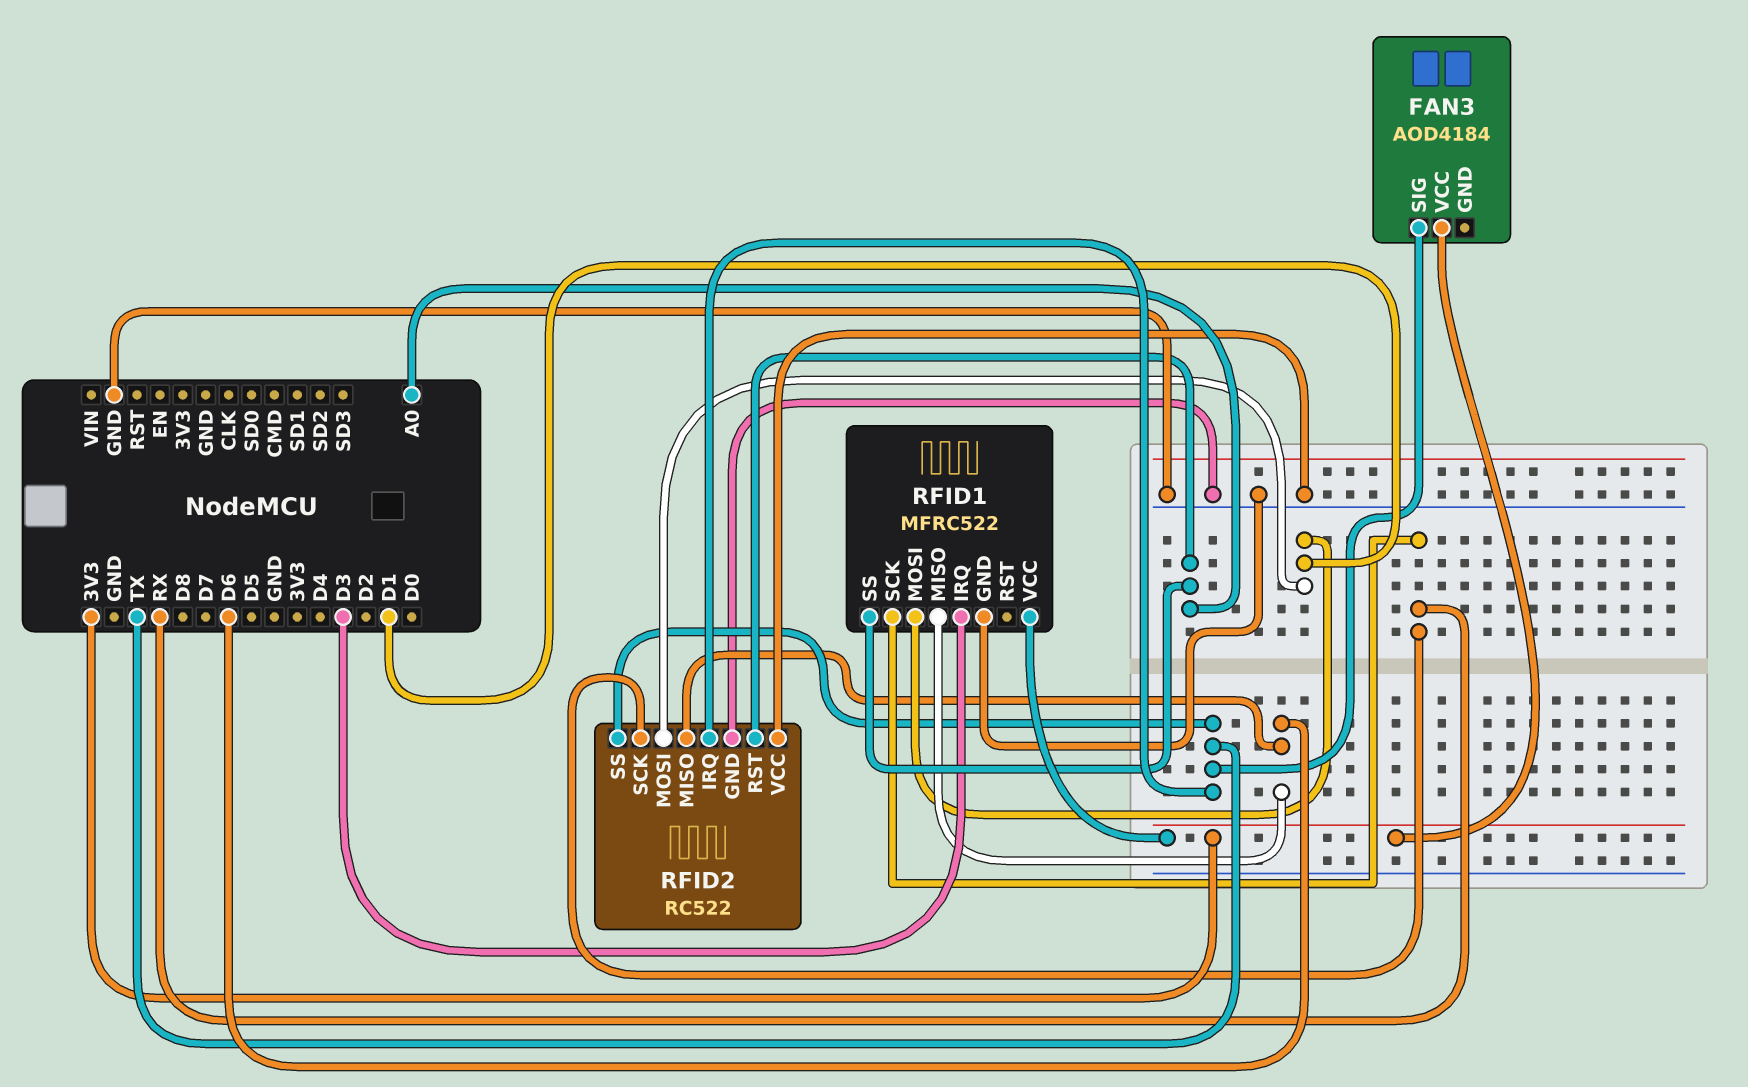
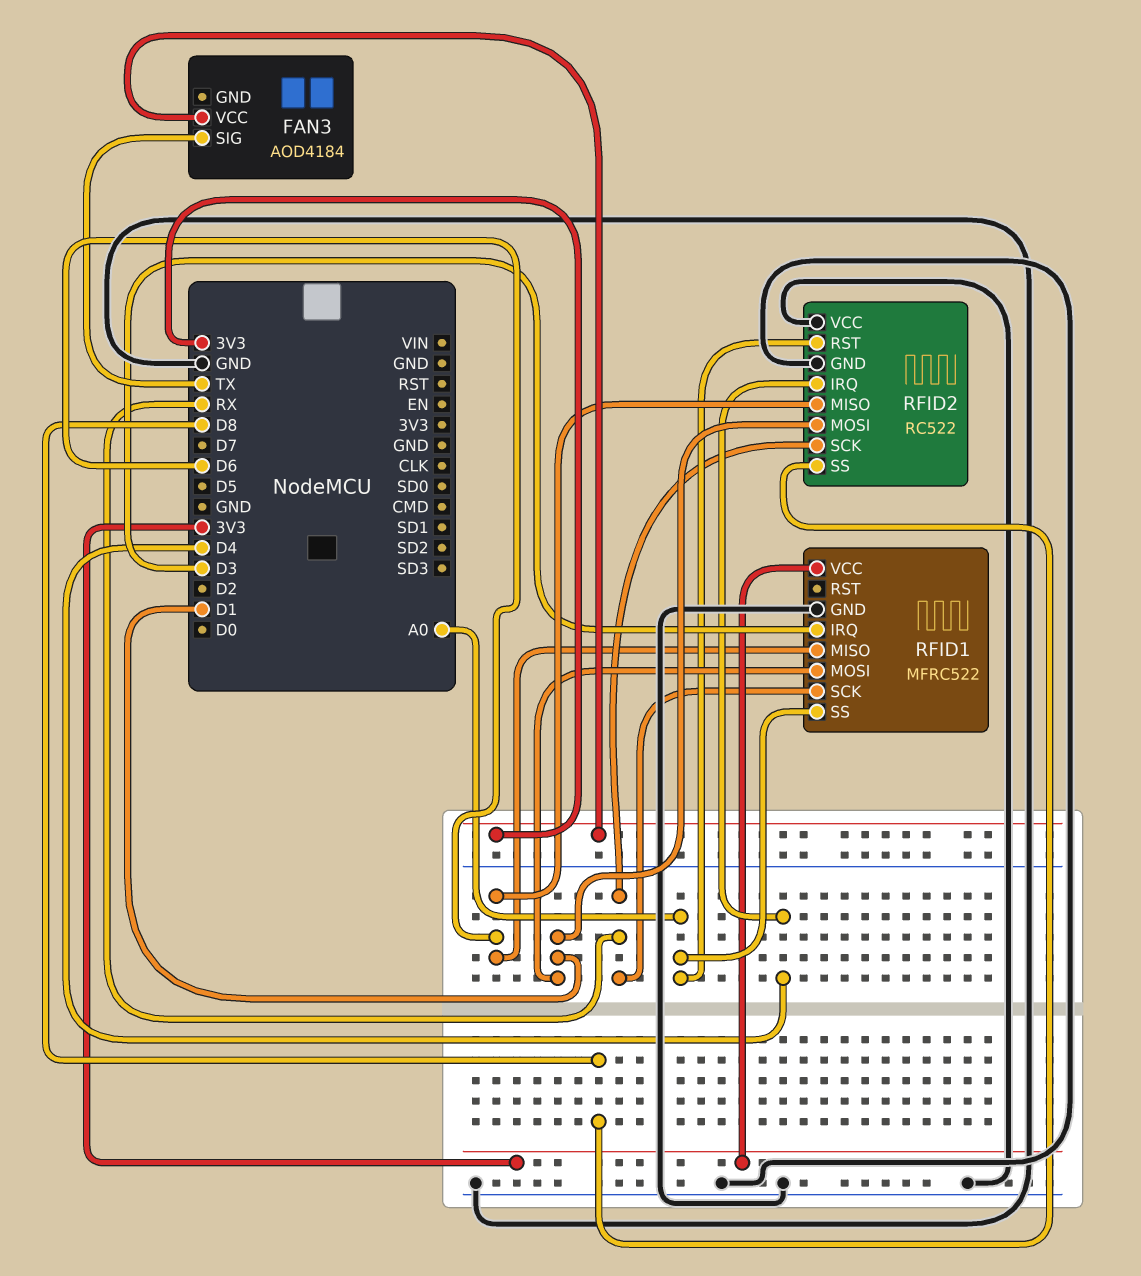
RFID2 pin IRQ: TX -> D4
RFID2 pin SS: TX -> D8

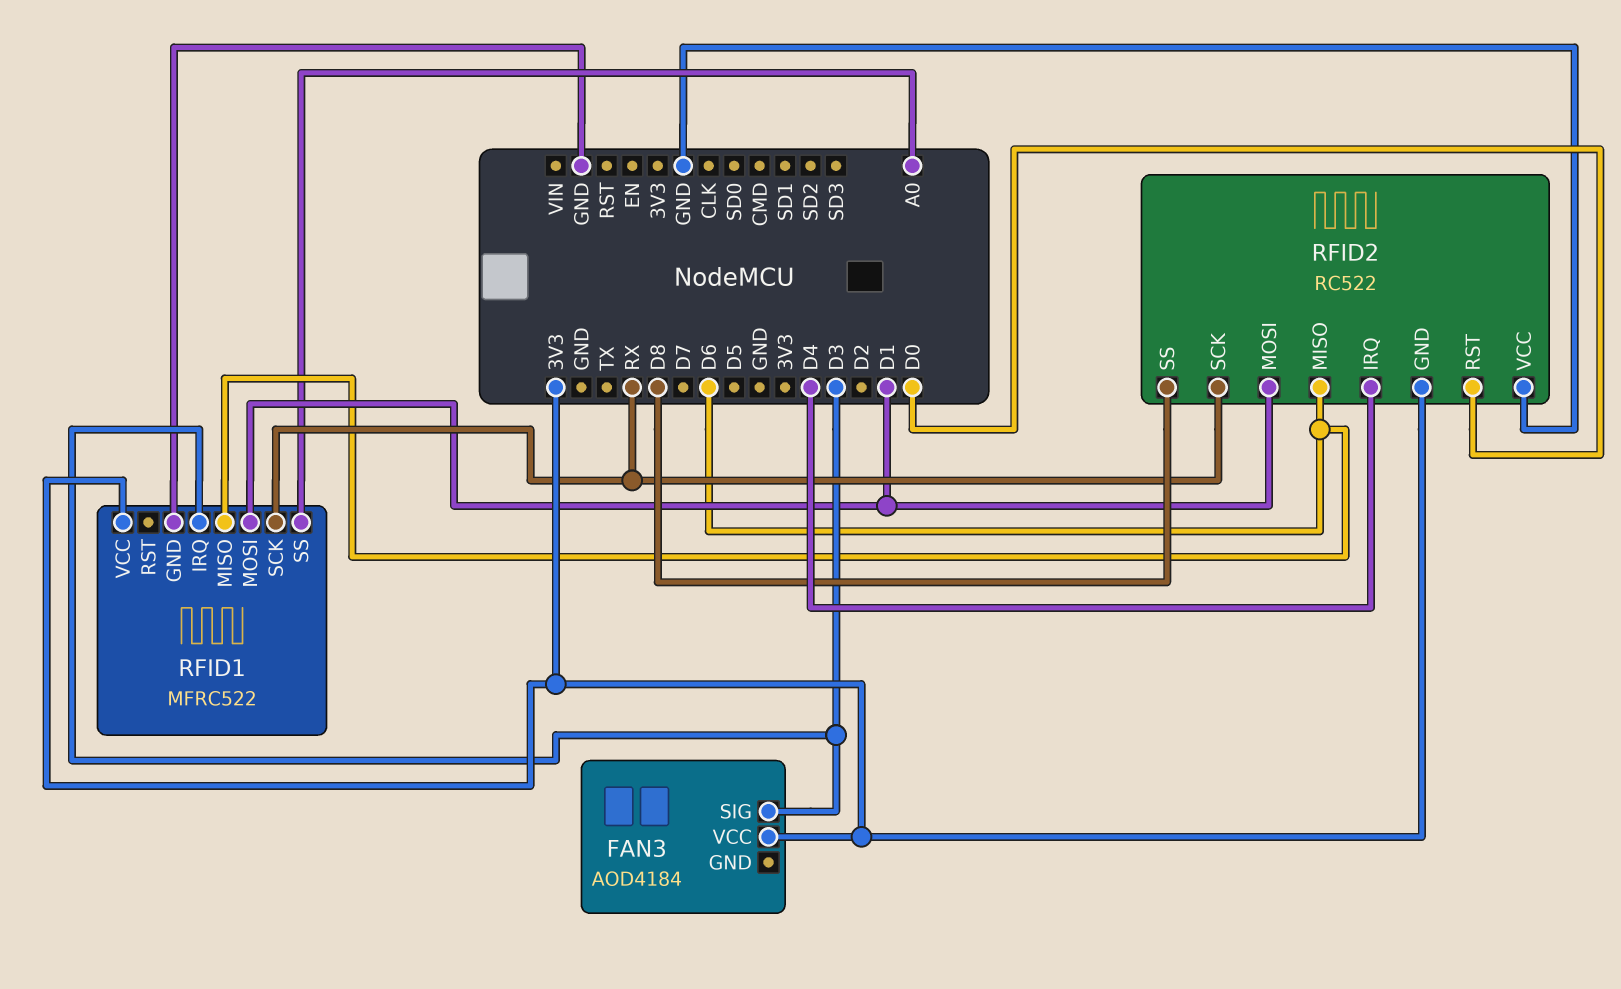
FAN3 pin SIG: TX -> D3
RFID2 pin GND: GND -> 3V3
RFID2 pin RST: A0 -> D0

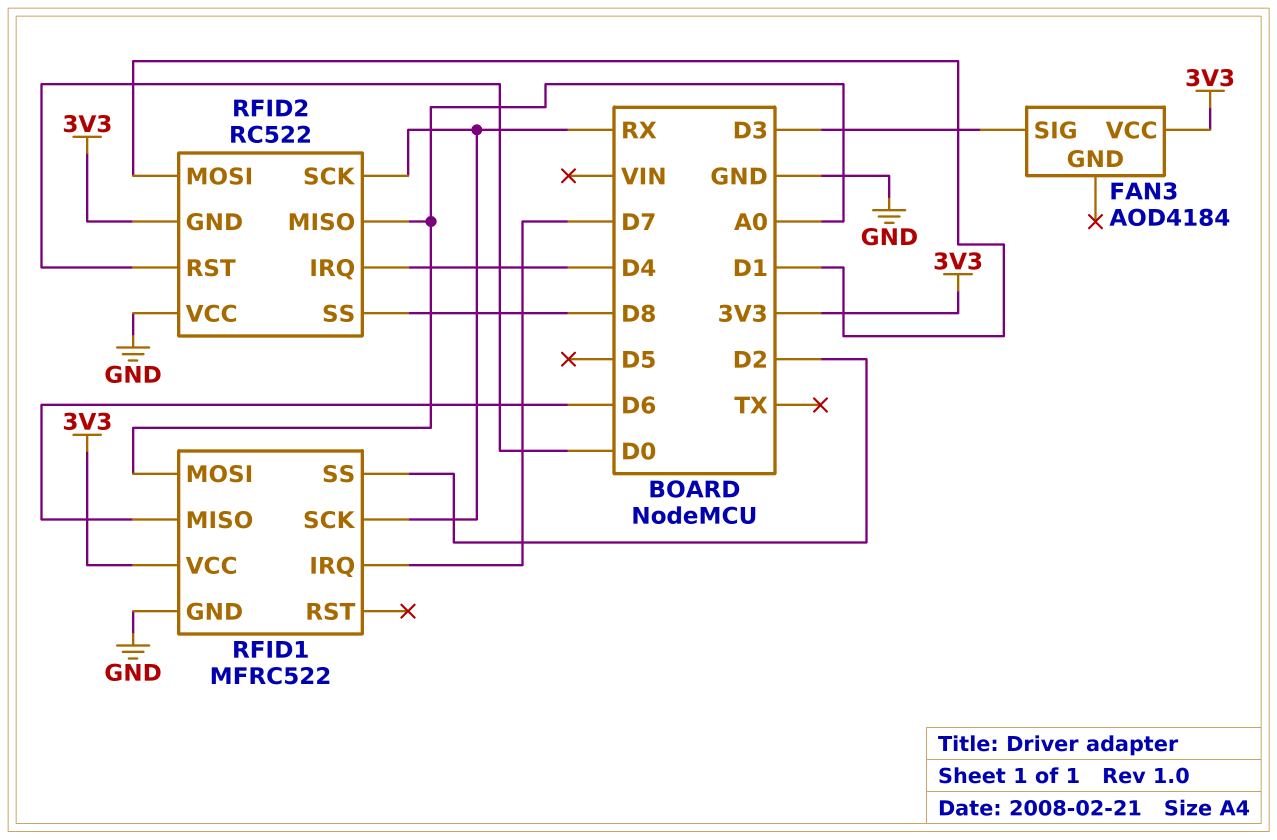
RFID1 pin IRQ: D3 -> D7
RFID1 pin MOSI: D1 -> A0
RFID1 pin SS: A0 -> D2
RFID2 pin MISO: D6 -> A0

